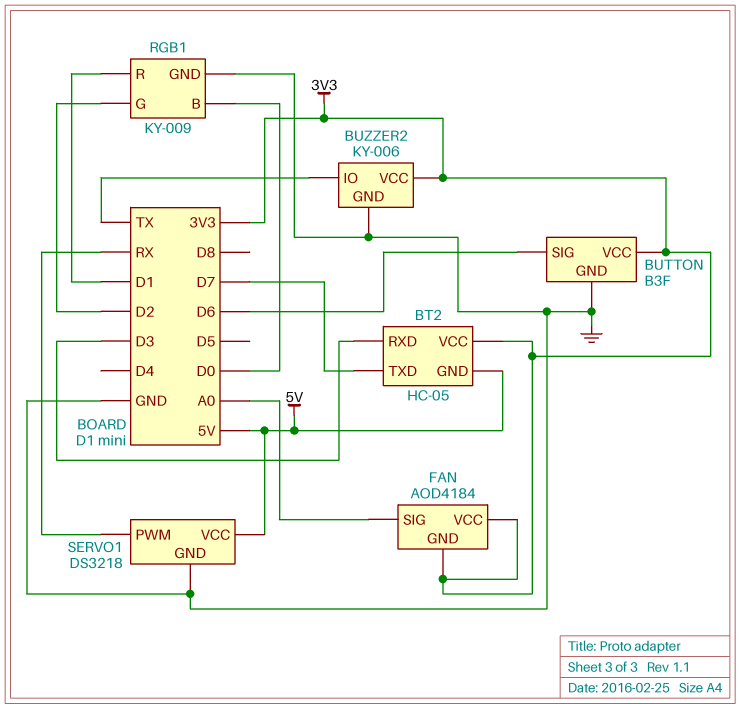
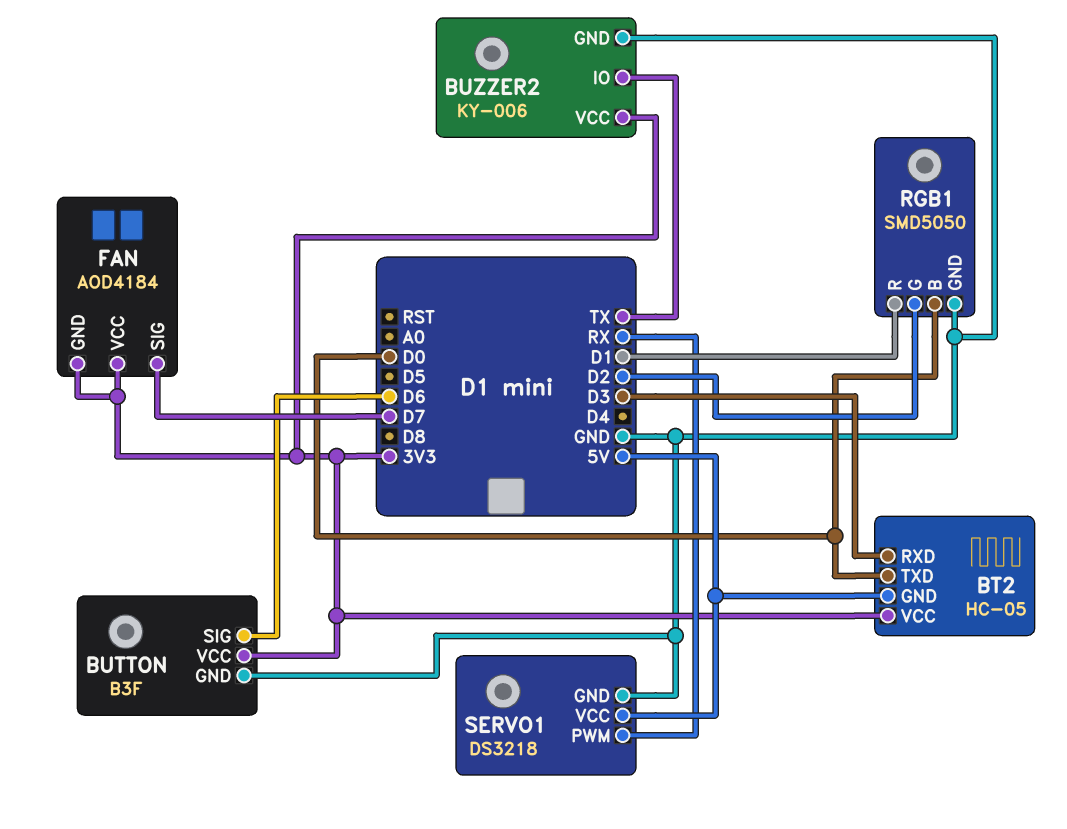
BT2 pin TXD: D7 -> D0
FAN pin SIG: A0 -> D7
RGB1: KY-009 -> SMD5050

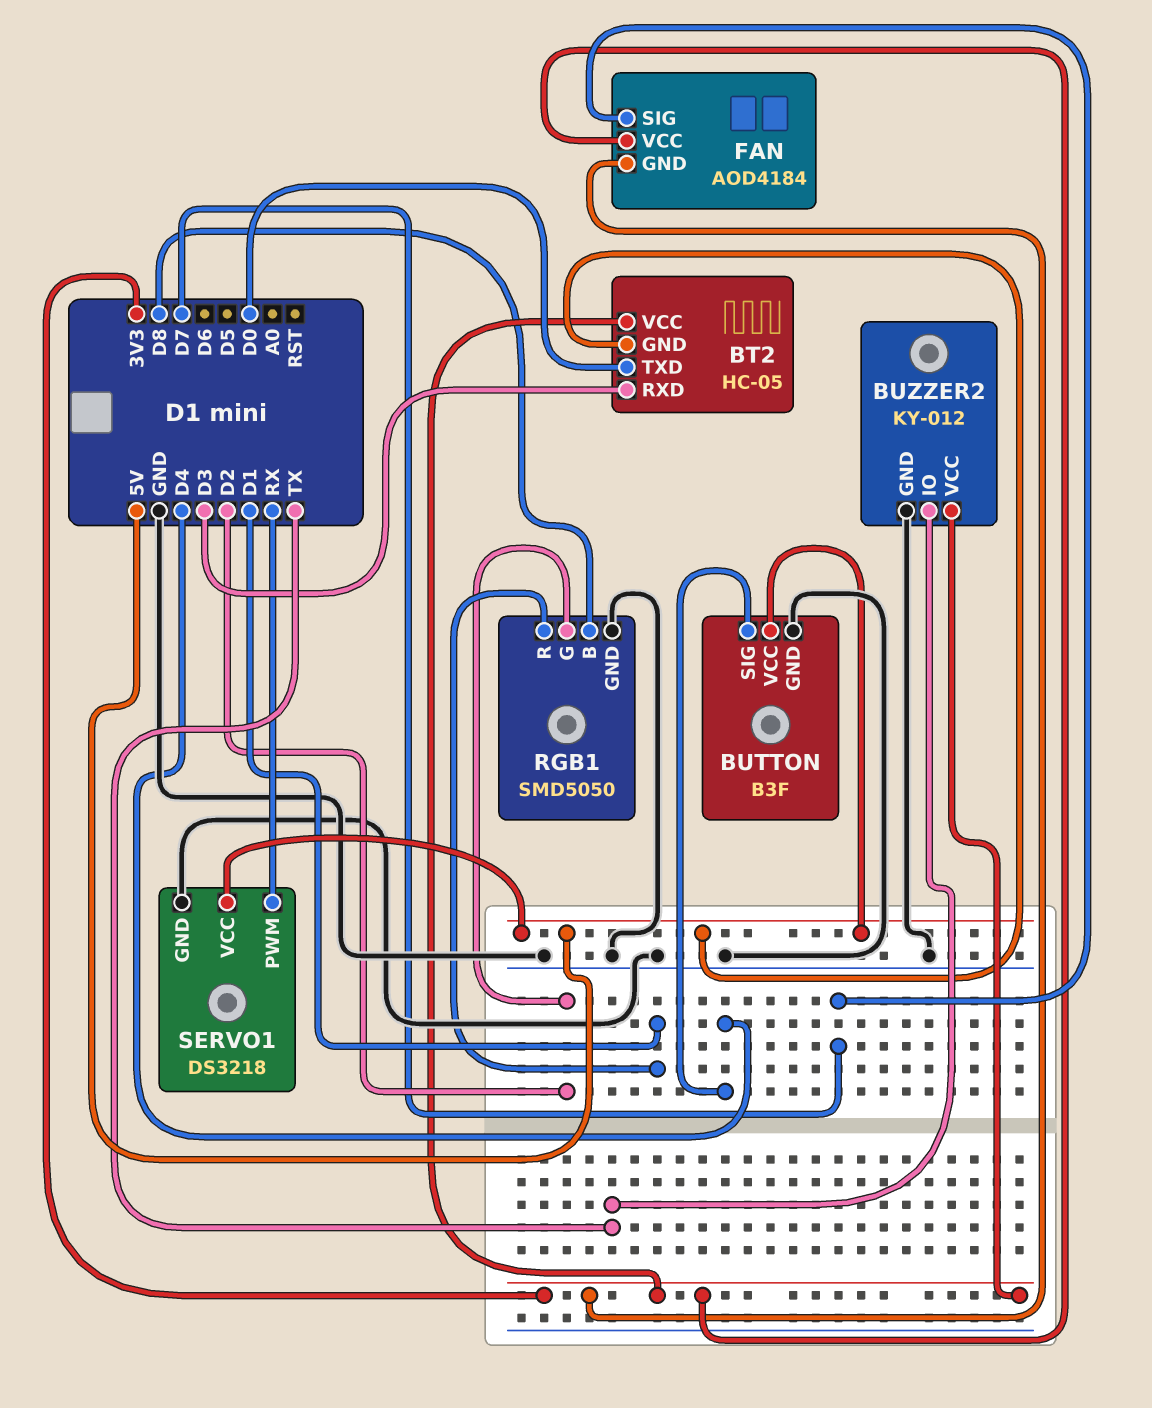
BUTTON pin SIG: D6 -> D4
BUTTON pin VCC: 3V3 -> 5V
BUZZER2: KY-006 -> KY-012
RGB1 pin B: D0 -> D8

